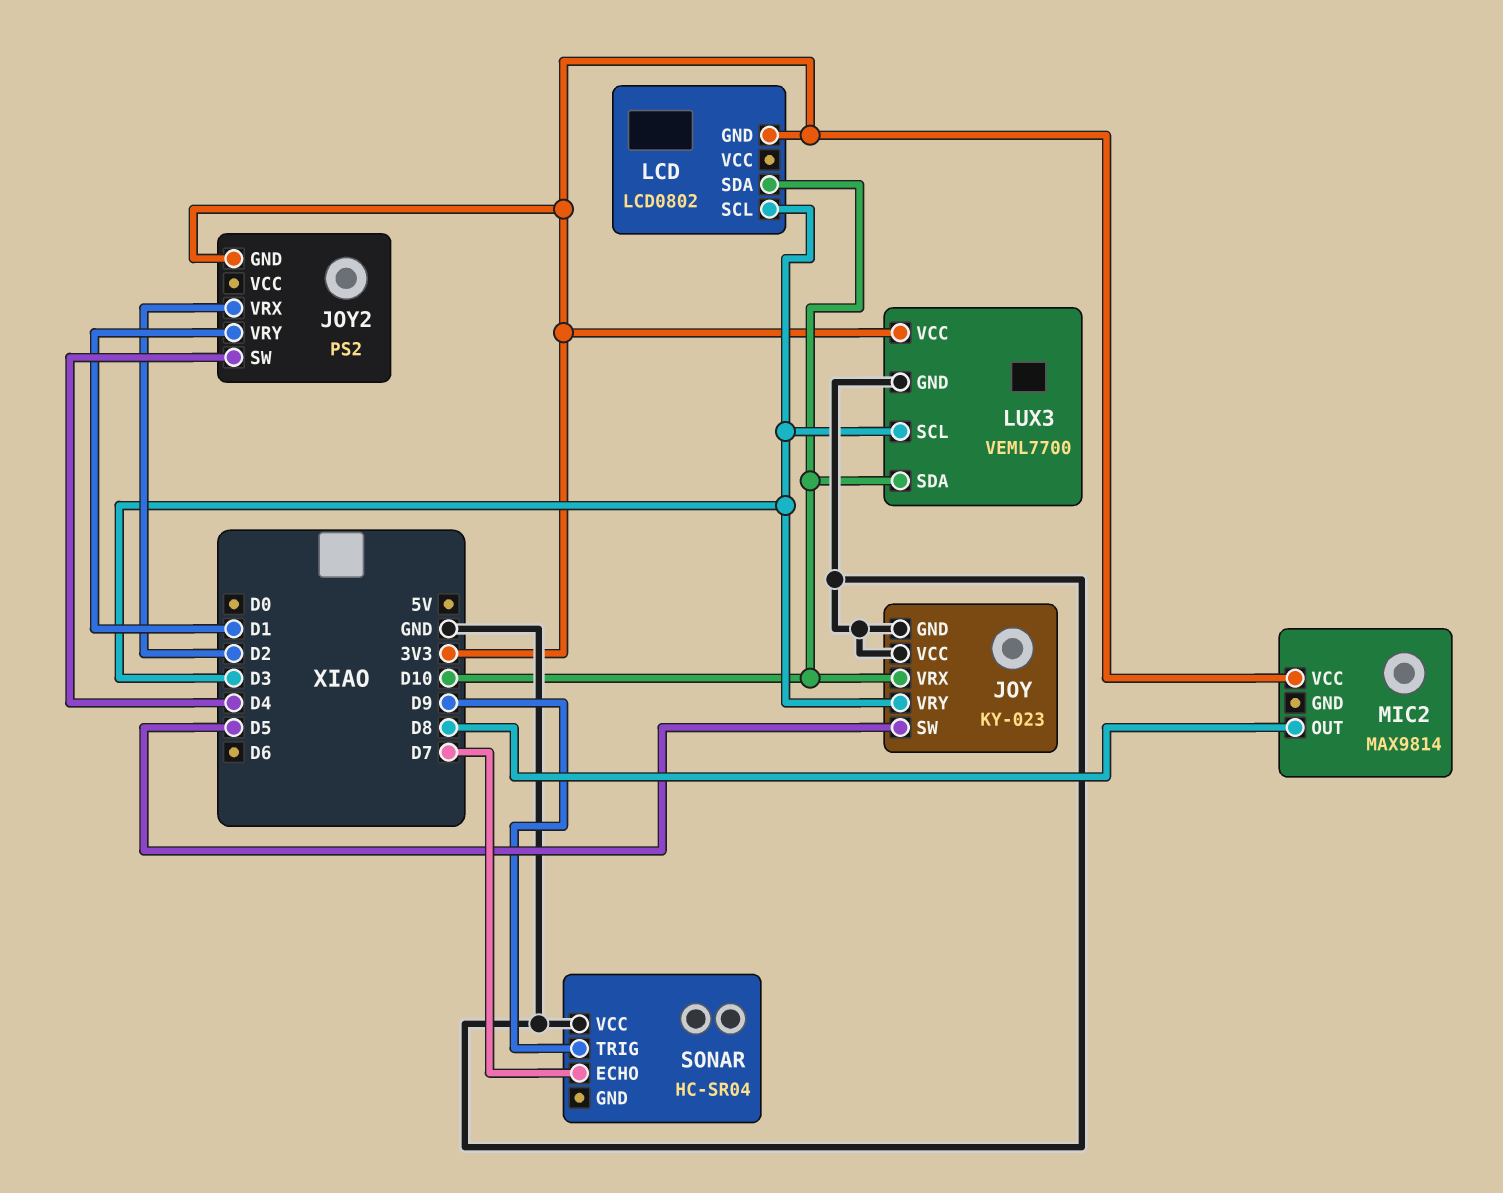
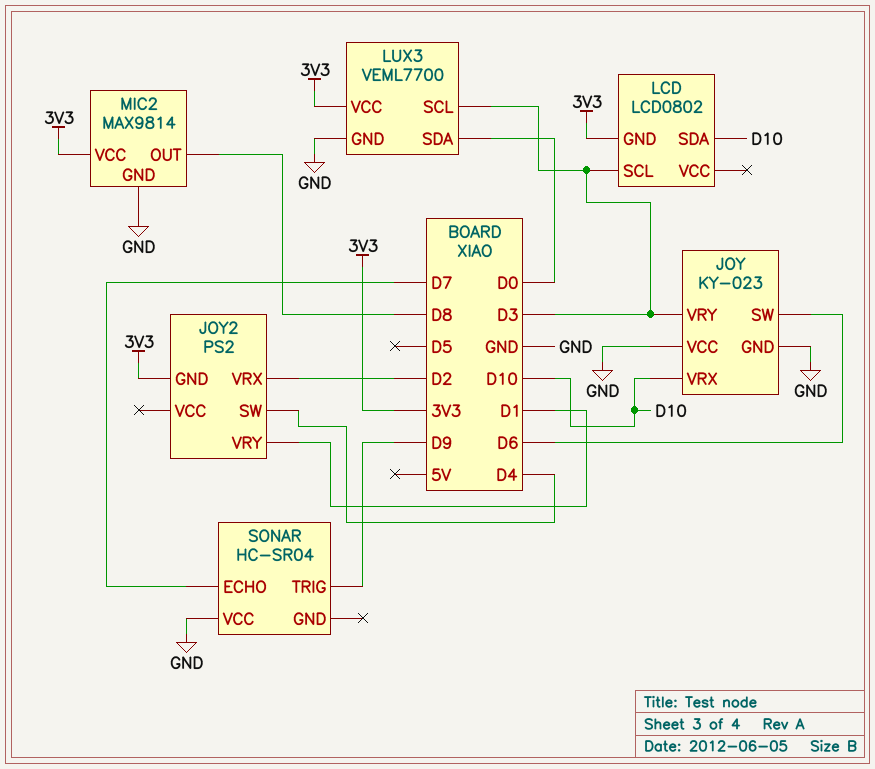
JOY pin SW: D5 -> D6
LUX3 pin SDA: D10 -> D0
MIC2 pin GND: none -> GND

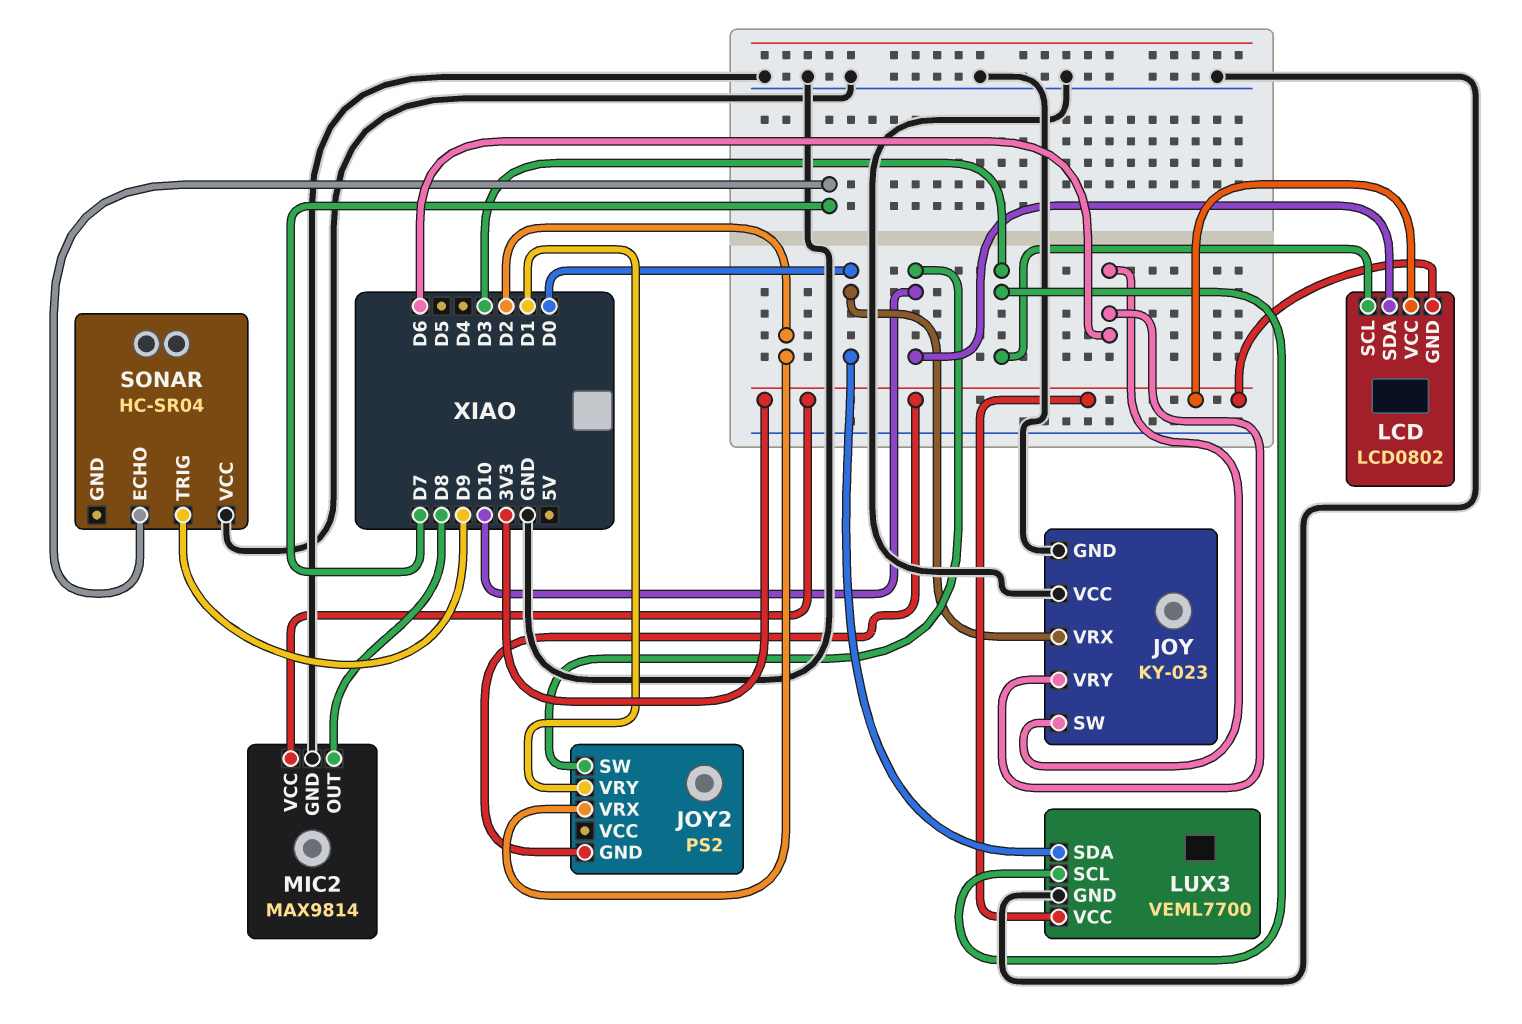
JOY pin VRX: D10 -> D0
JOY pin VRY: D3 -> D6
JOY2 pin SW: D4 -> D10
LCD pin VCC: none -> 3V3

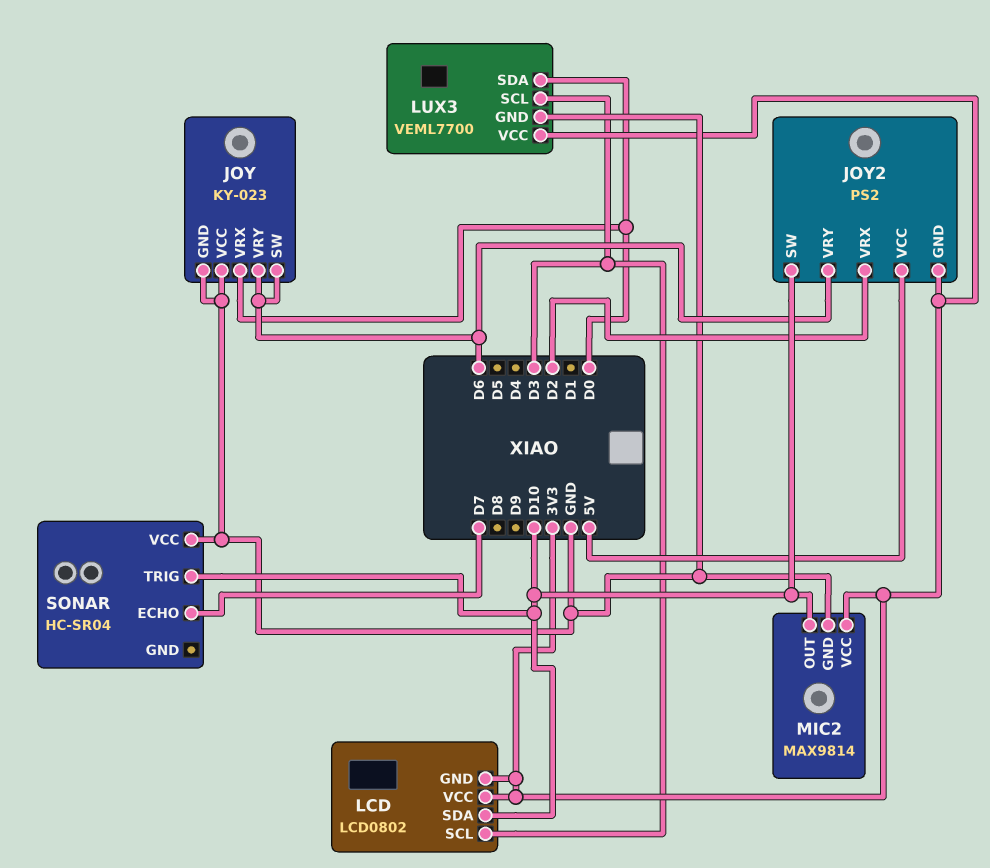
JOY2 pin VCC: none -> 5V
JOY2 pin VRY: D1 -> D6
MIC2 pin OUT: D8 -> D10
SONAR pin TRIG: D9 -> D10

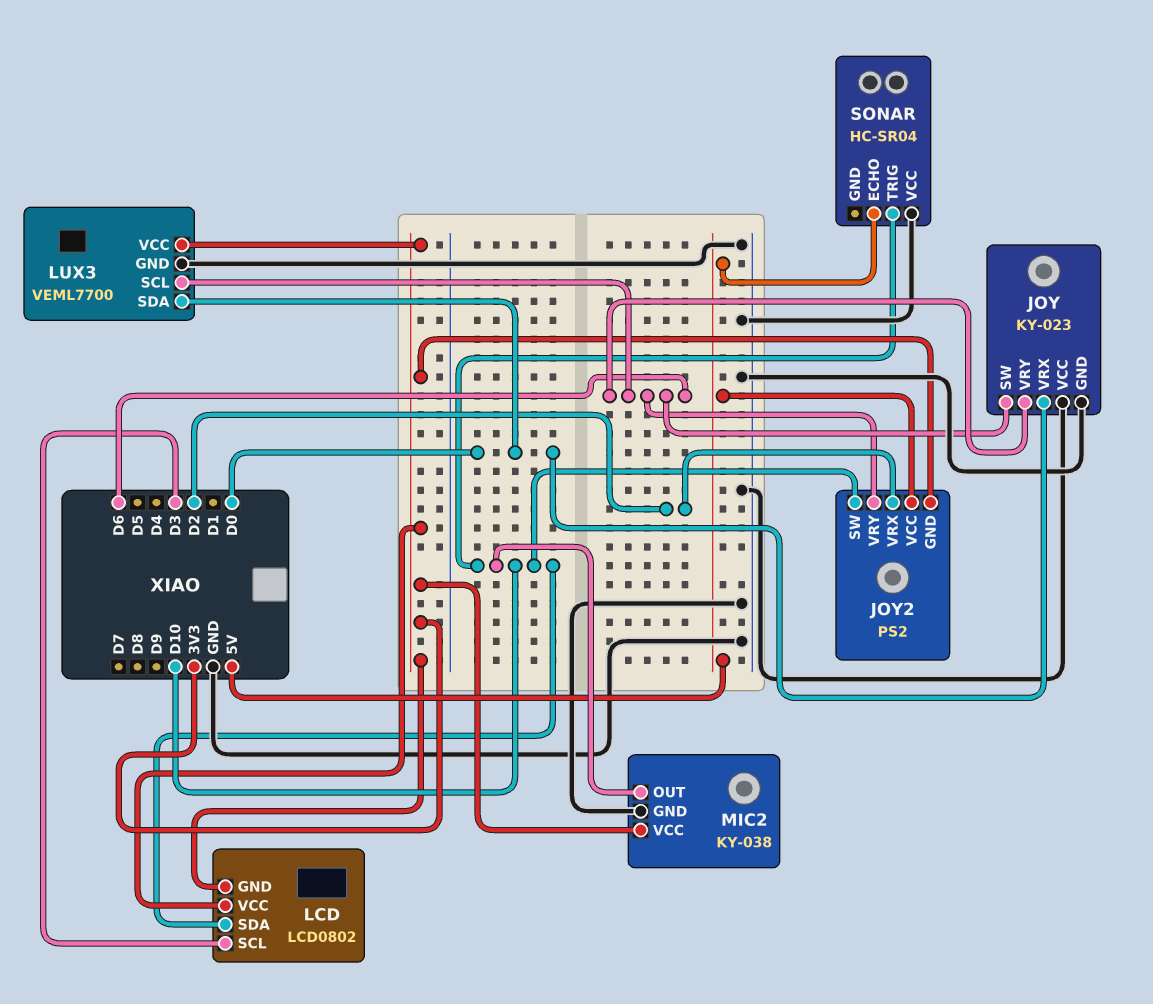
LUX3 pin SCL: D3 -> D6
MIC2: MAX9814 -> KY-038
SONAR pin ECHO: D7 -> 5V

